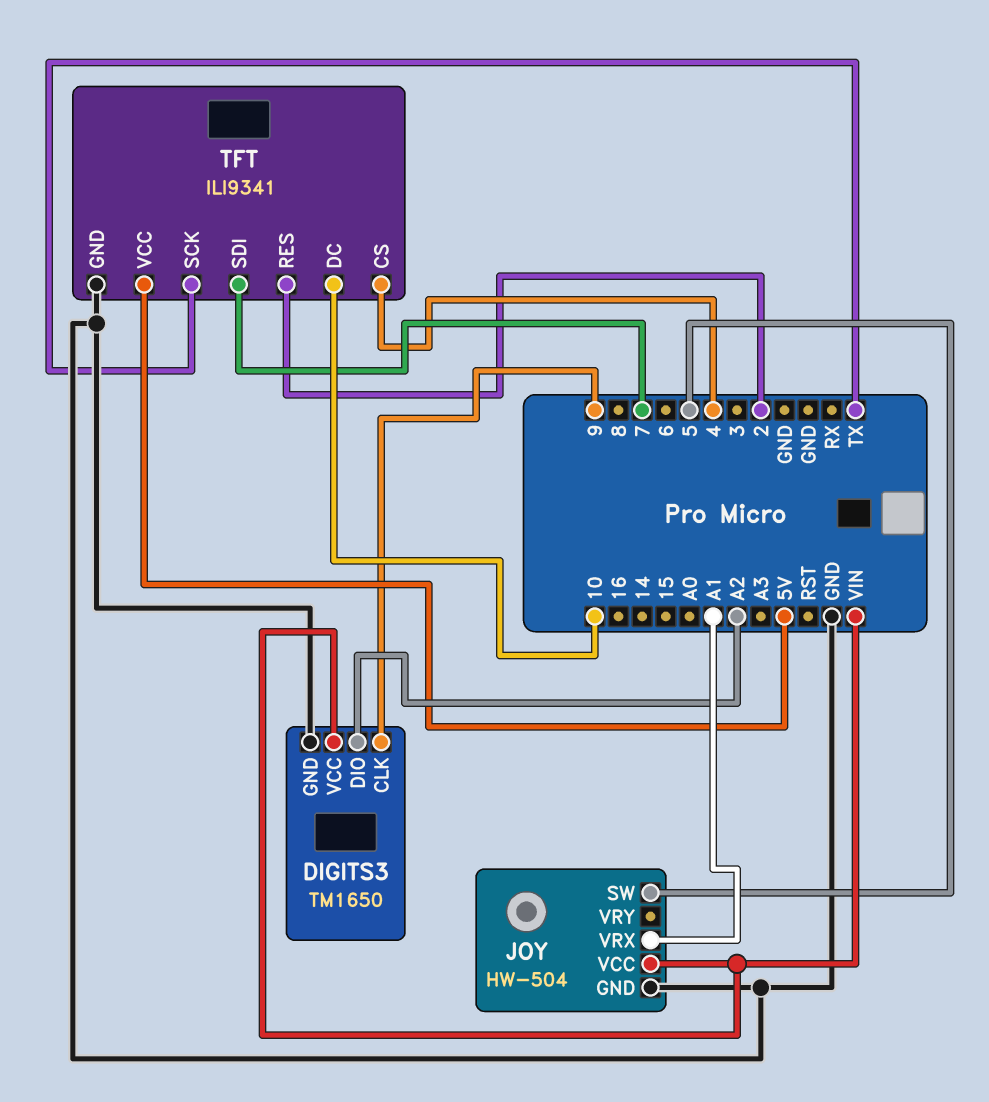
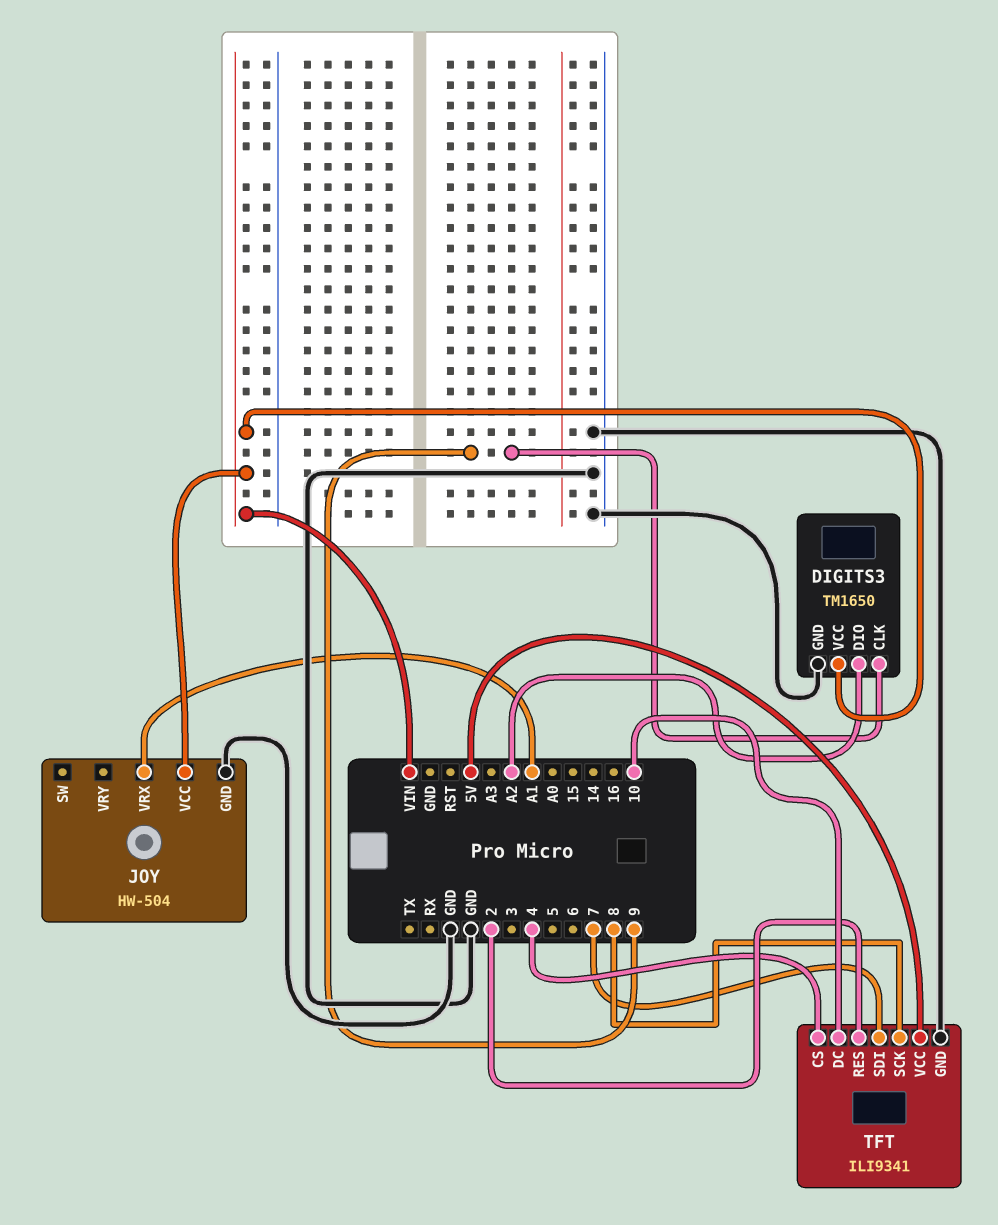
JOY pin SW: 5 -> none
TFT pin SCK: TX -> 8

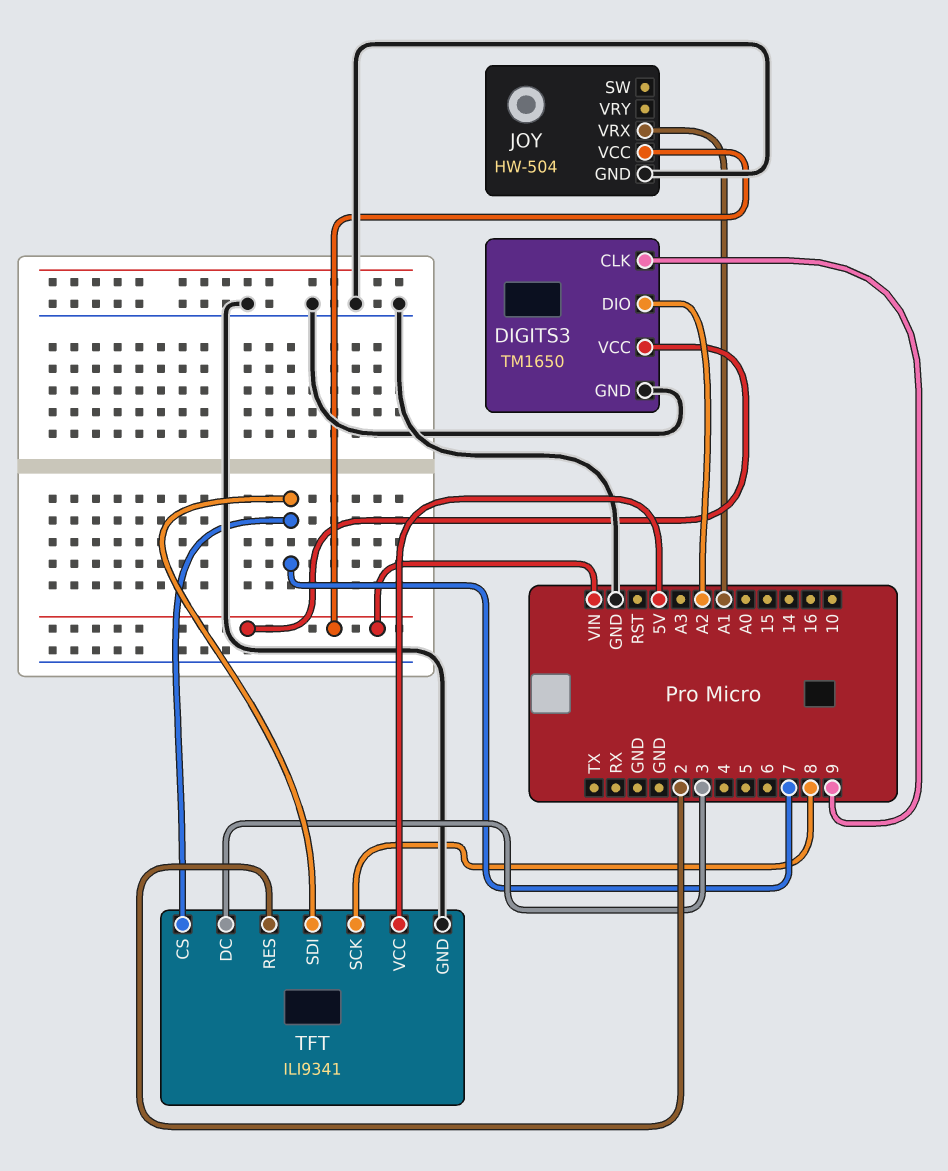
TFT pin CS: 4 -> 7
TFT pin DC: 10 -> 3

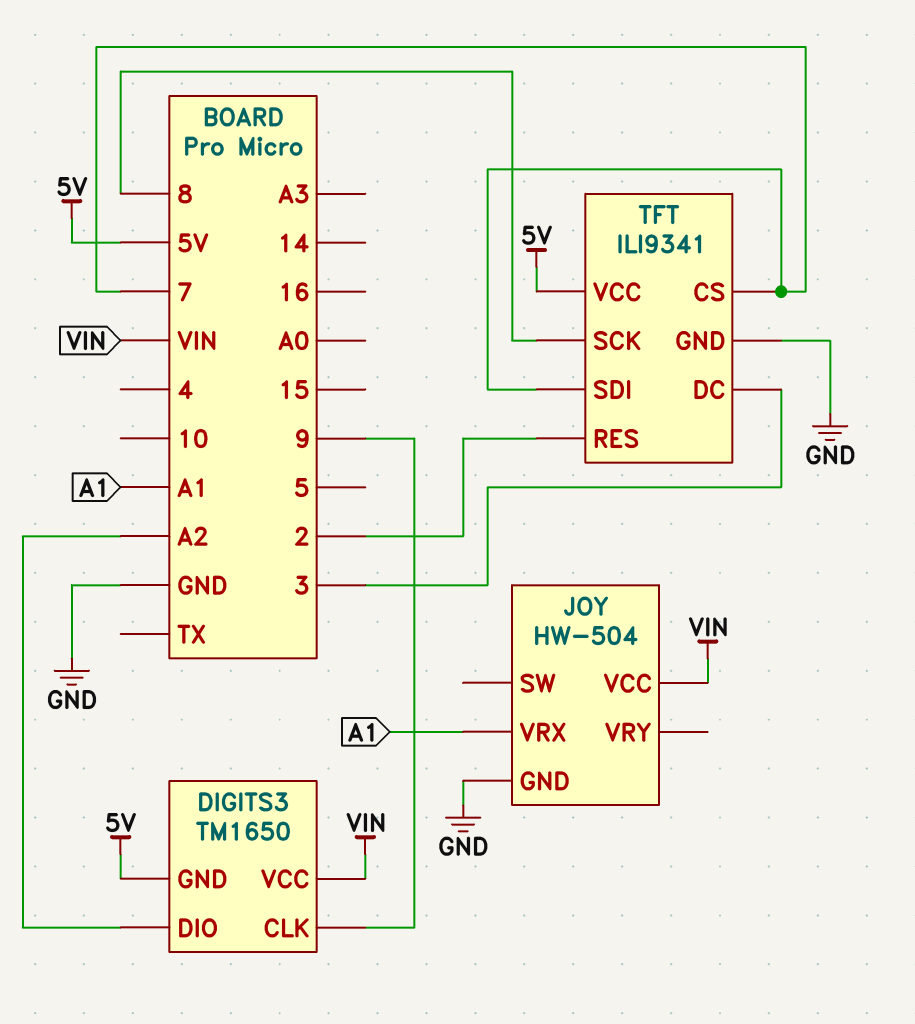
DIGITS3 pin GND: GND -> 5V

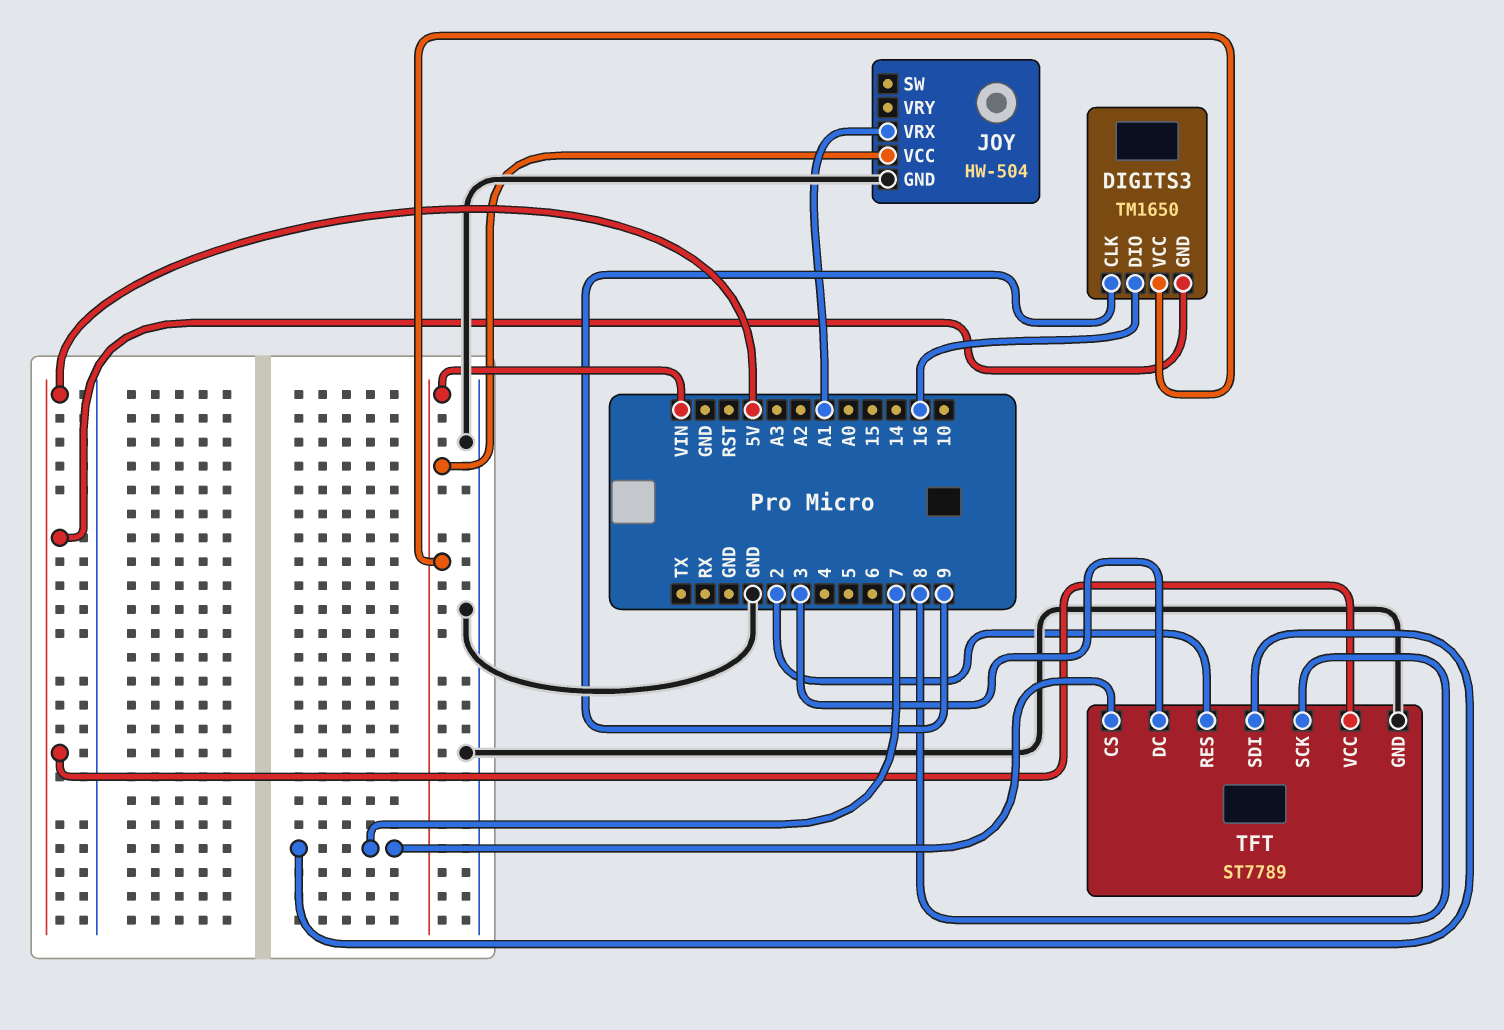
DIGITS3 pin DIO: A2 -> 16
TFT: ILI9341 -> ST7789

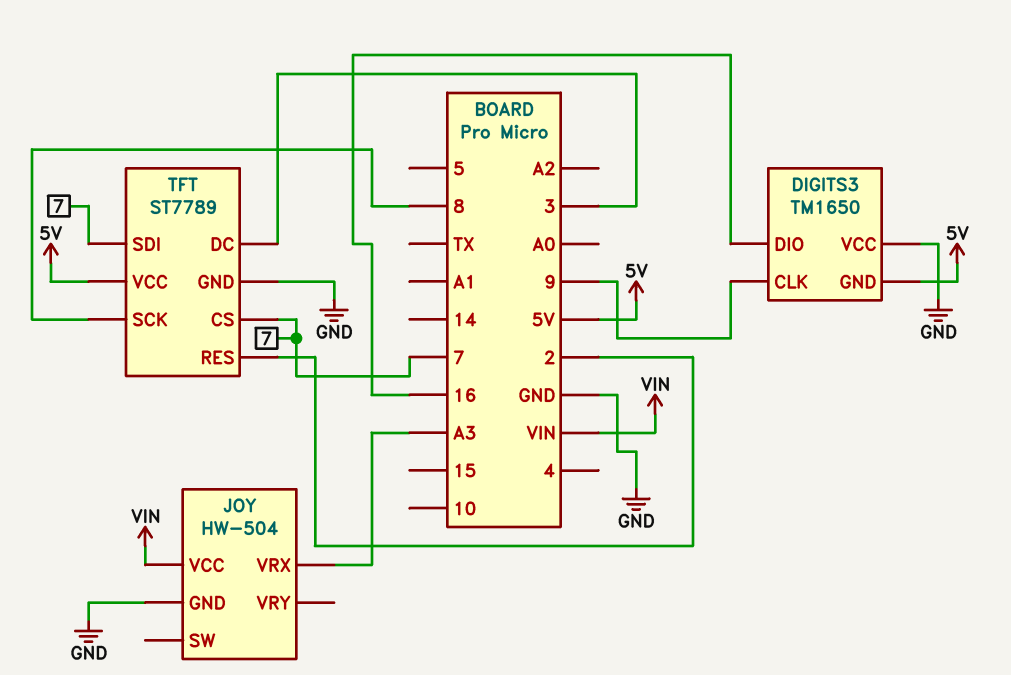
DIGITS3 pin VCC: VIN -> GND
JOY pin VRX: A1 -> A3

